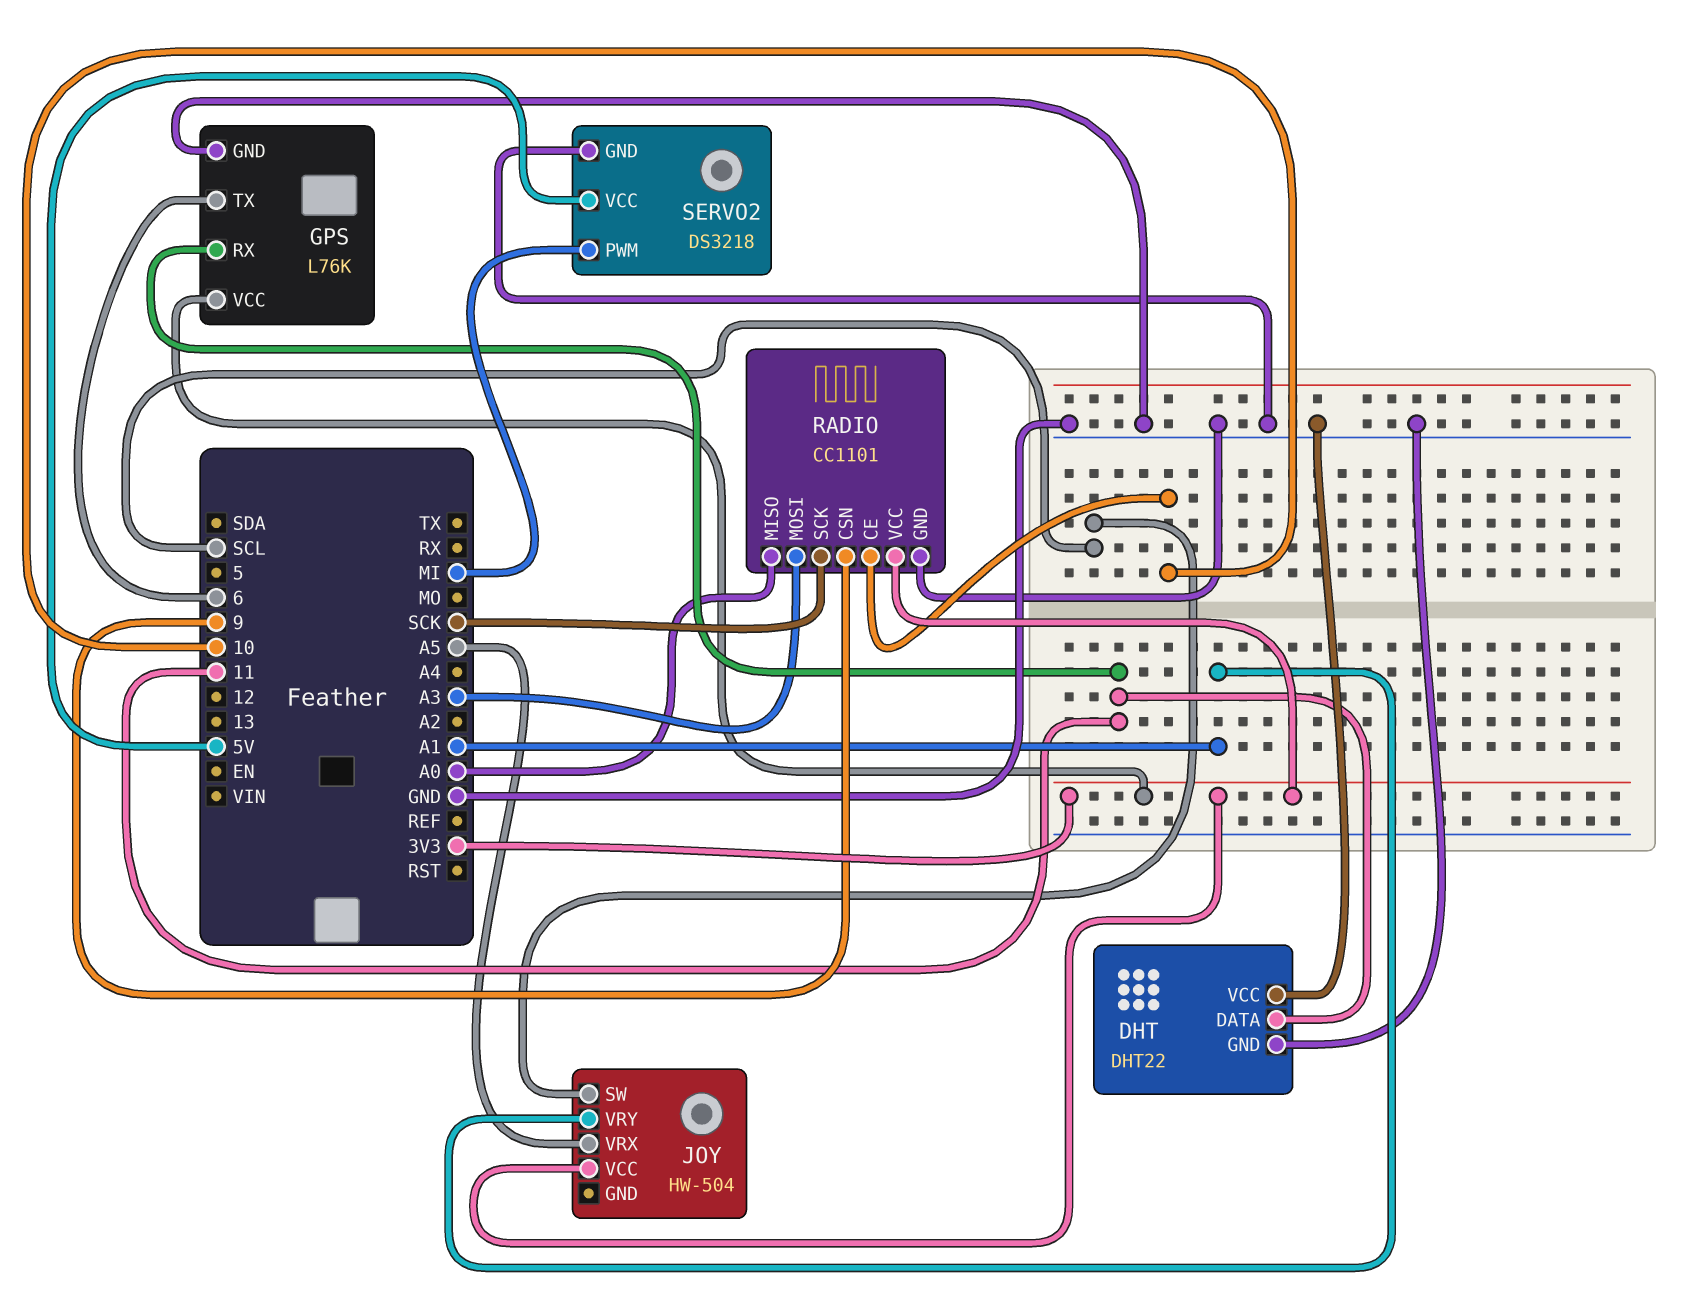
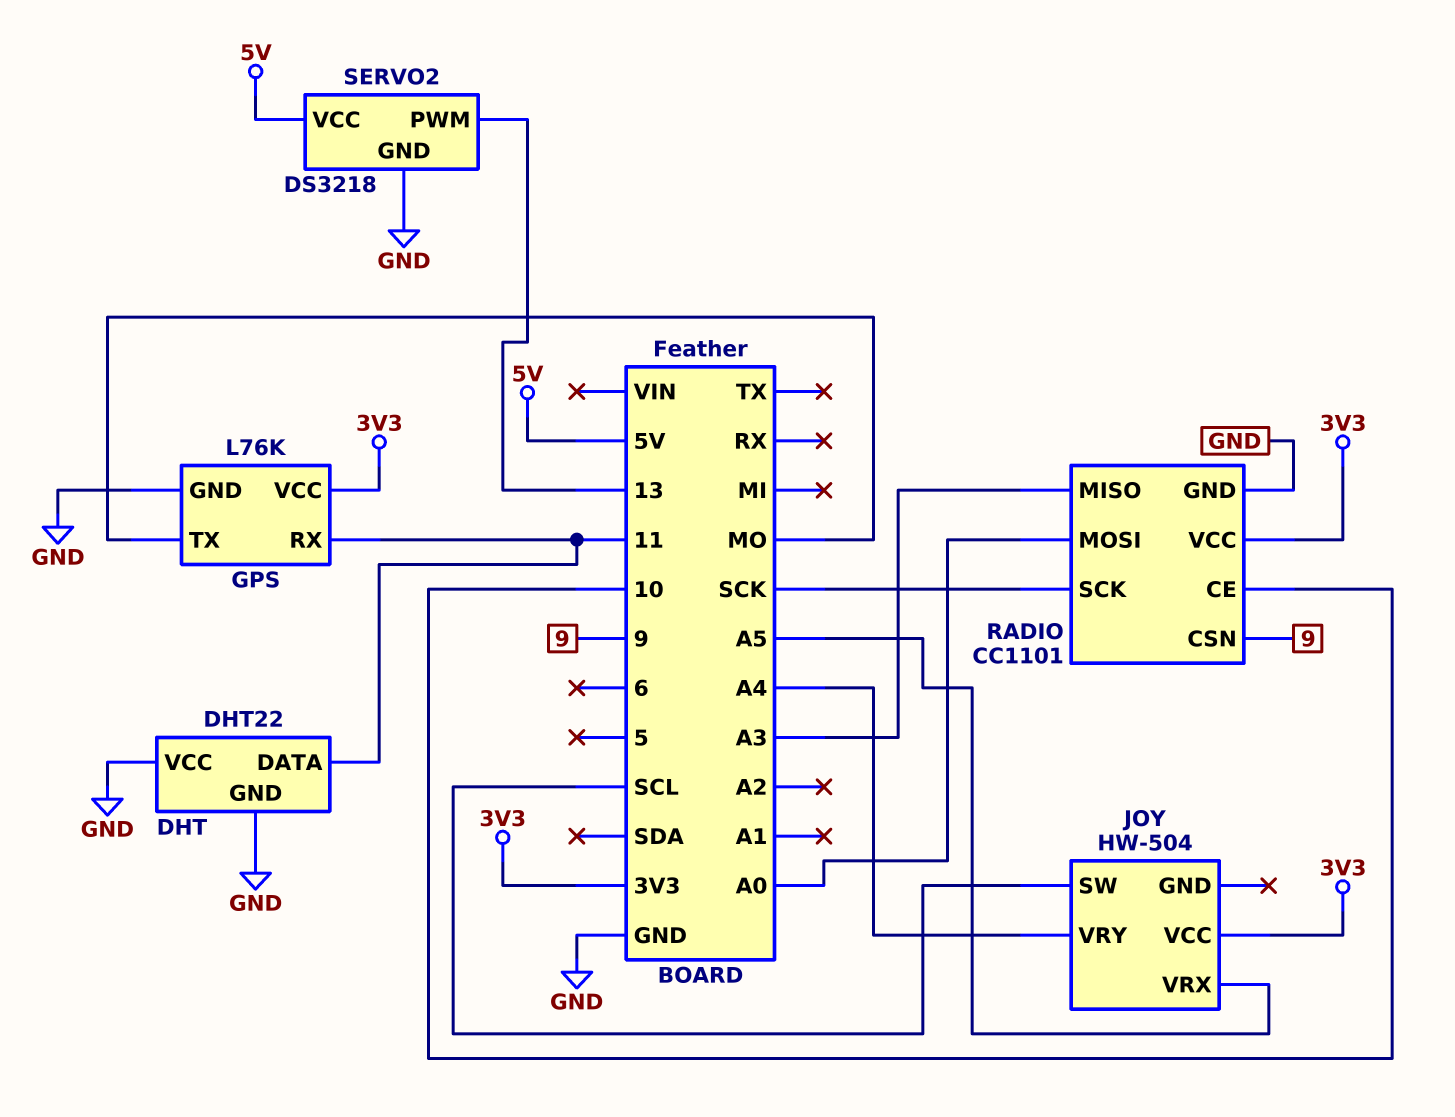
GPS pin TX: 6 -> MO
JOY pin VRY: A1 -> A4
RADIO pin MISO: A0 -> A3
RADIO pin MOSI: A3 -> A0
SERVO2 pin PWM: MI -> 13

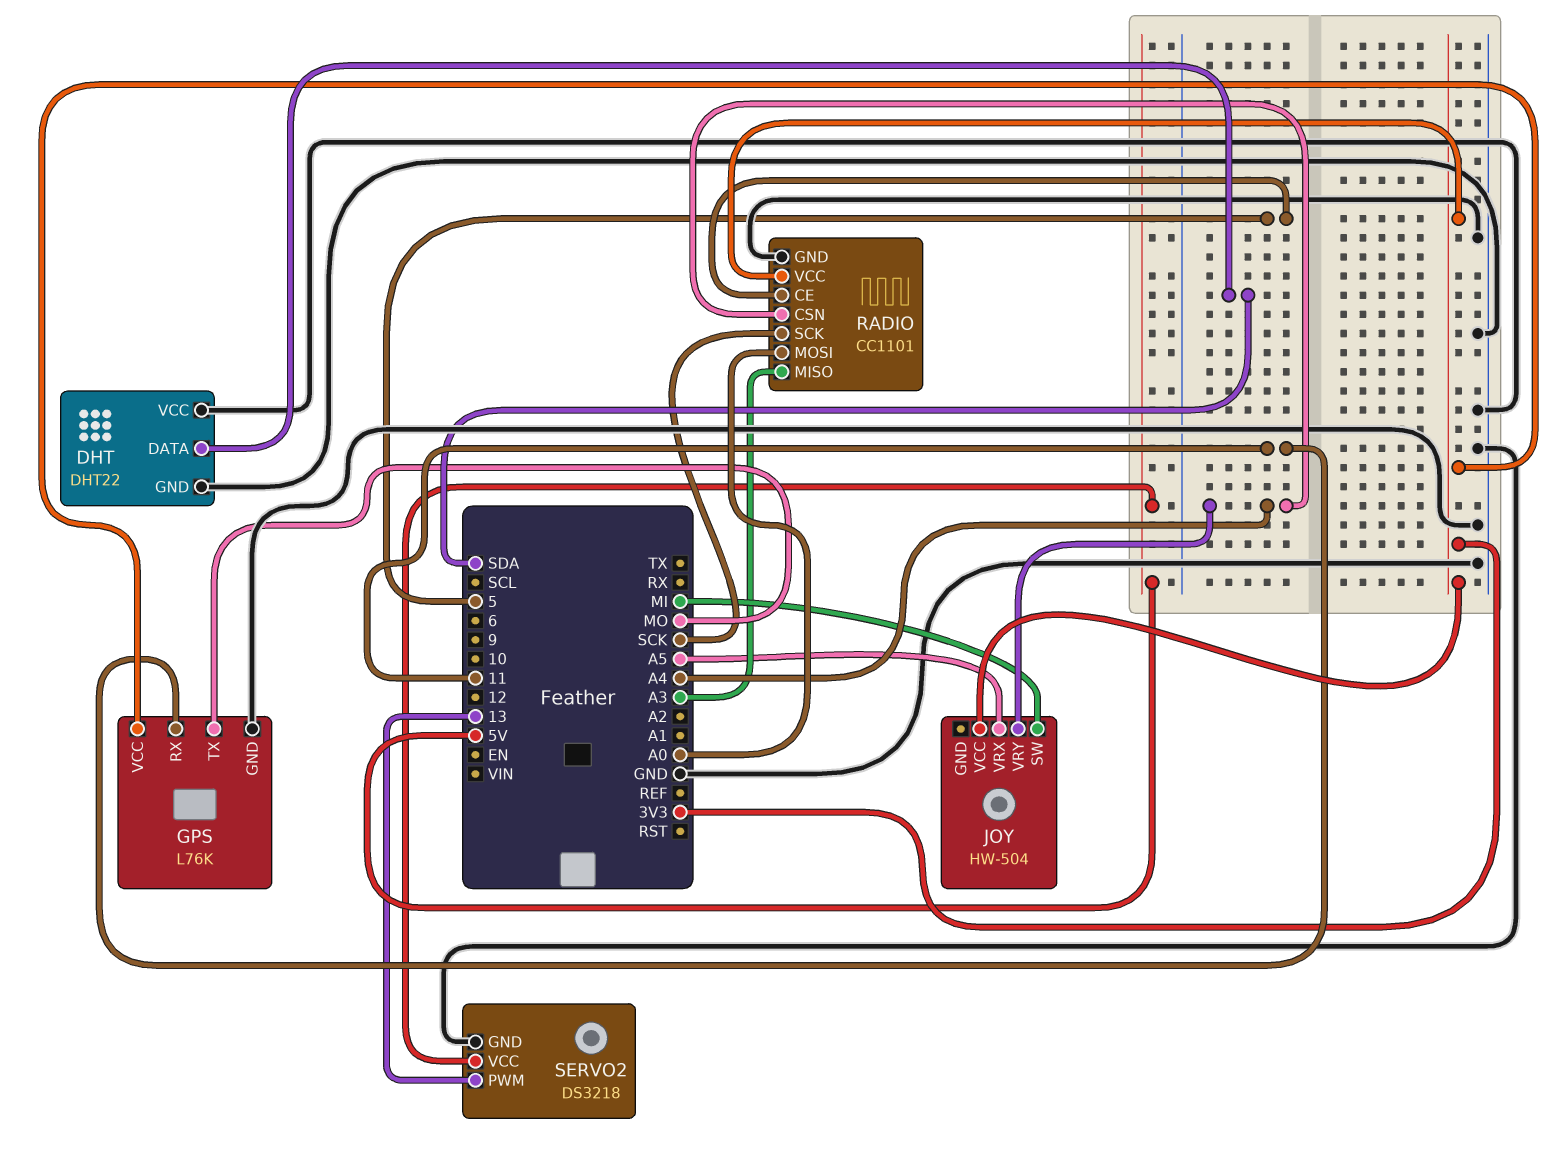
DHT pin DATA: 11 -> SDA
JOY pin SW: SCL -> MI
RADIO pin CE: 10 -> 5
RADIO pin CSN: 9 -> A4

